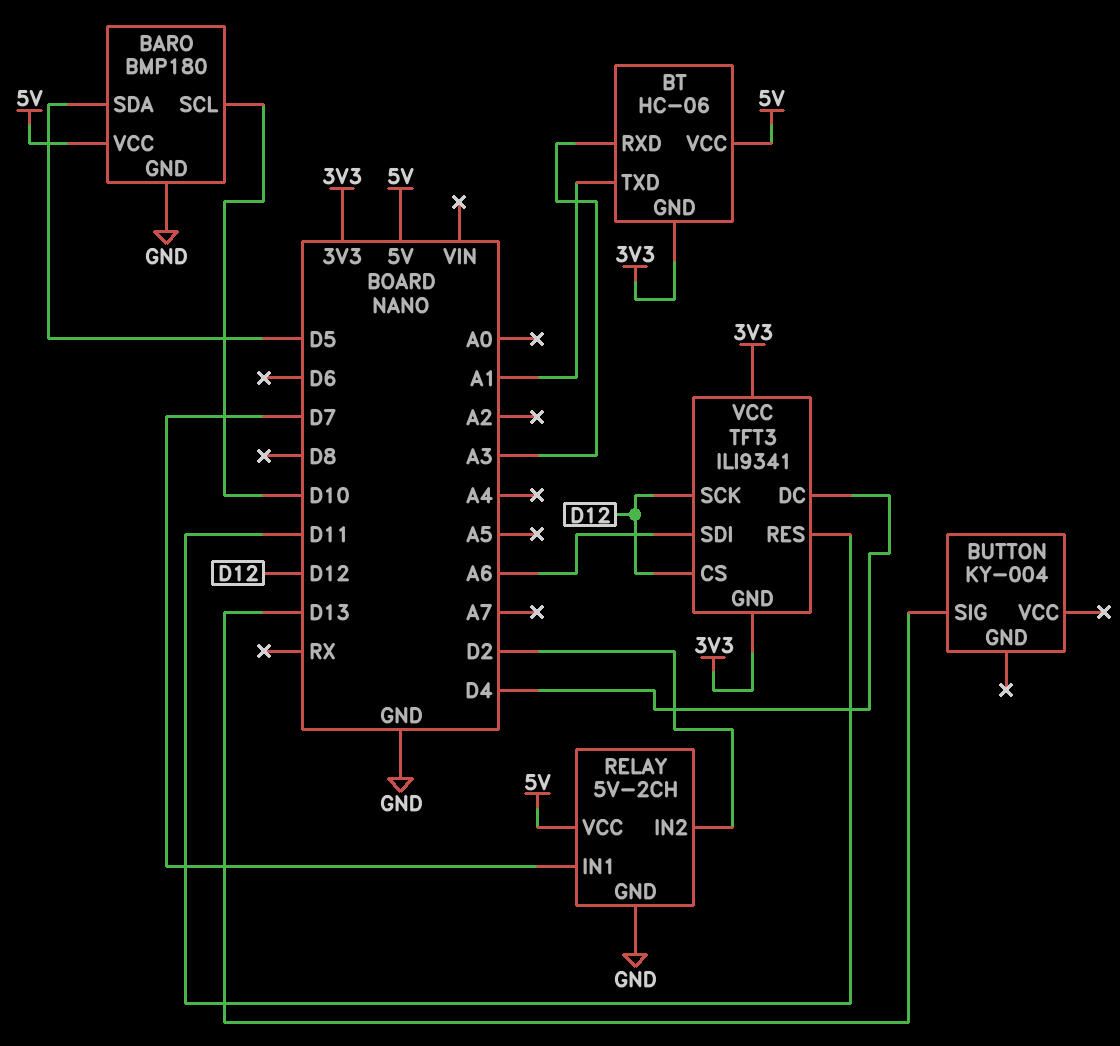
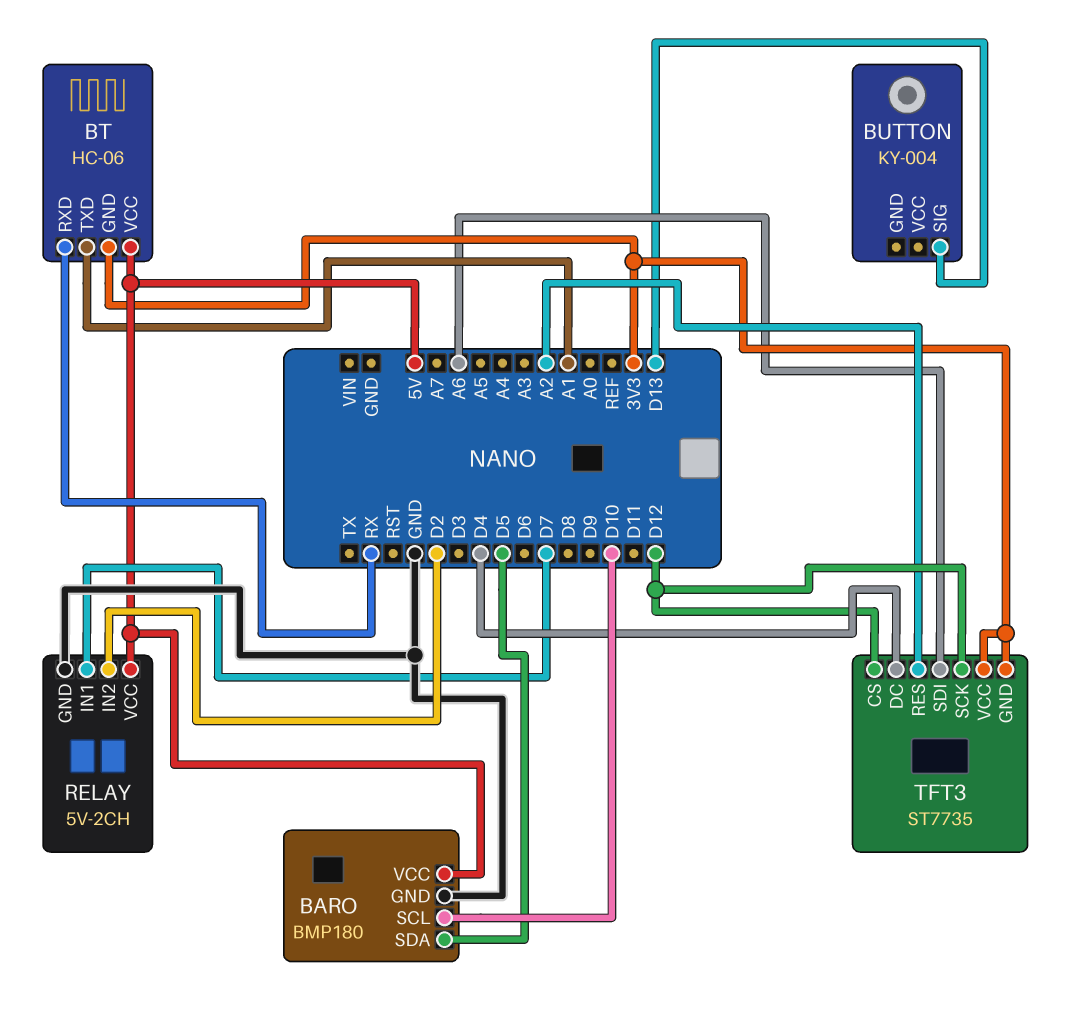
BT pin RXD: A3 -> RX
TFT3: ILI9341 -> ST7735
TFT3 pin RES: D11 -> A2

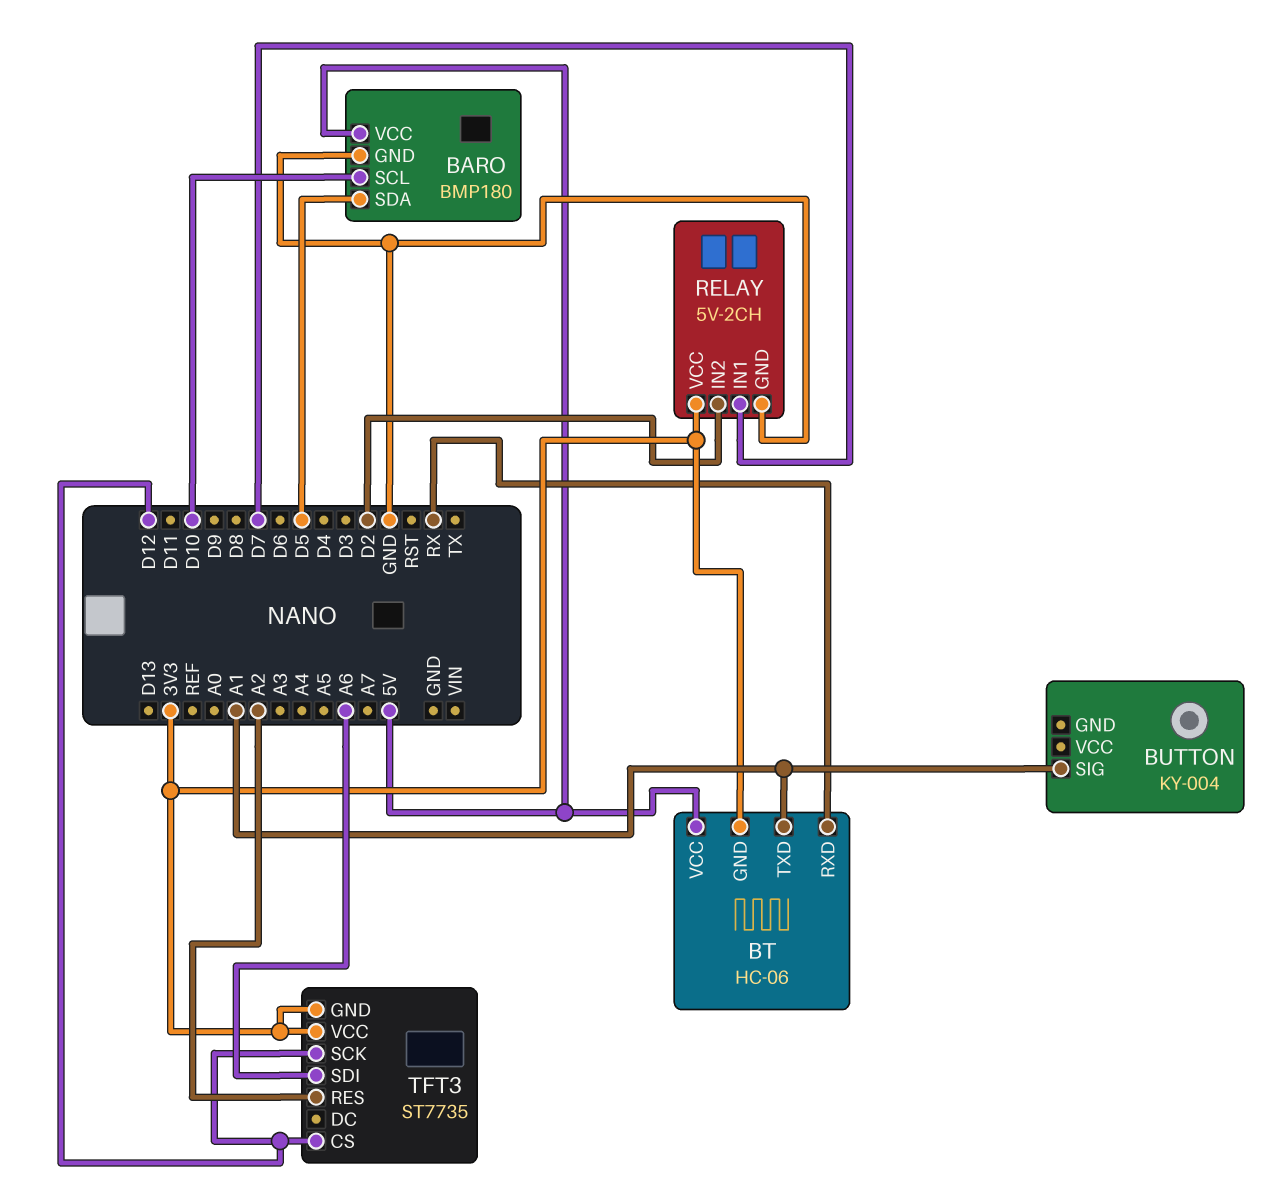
BUTTON pin SIG: D13 -> A1
RELAY pin VCC: 5V -> 3V3
TFT3 pin DC: D4 -> none

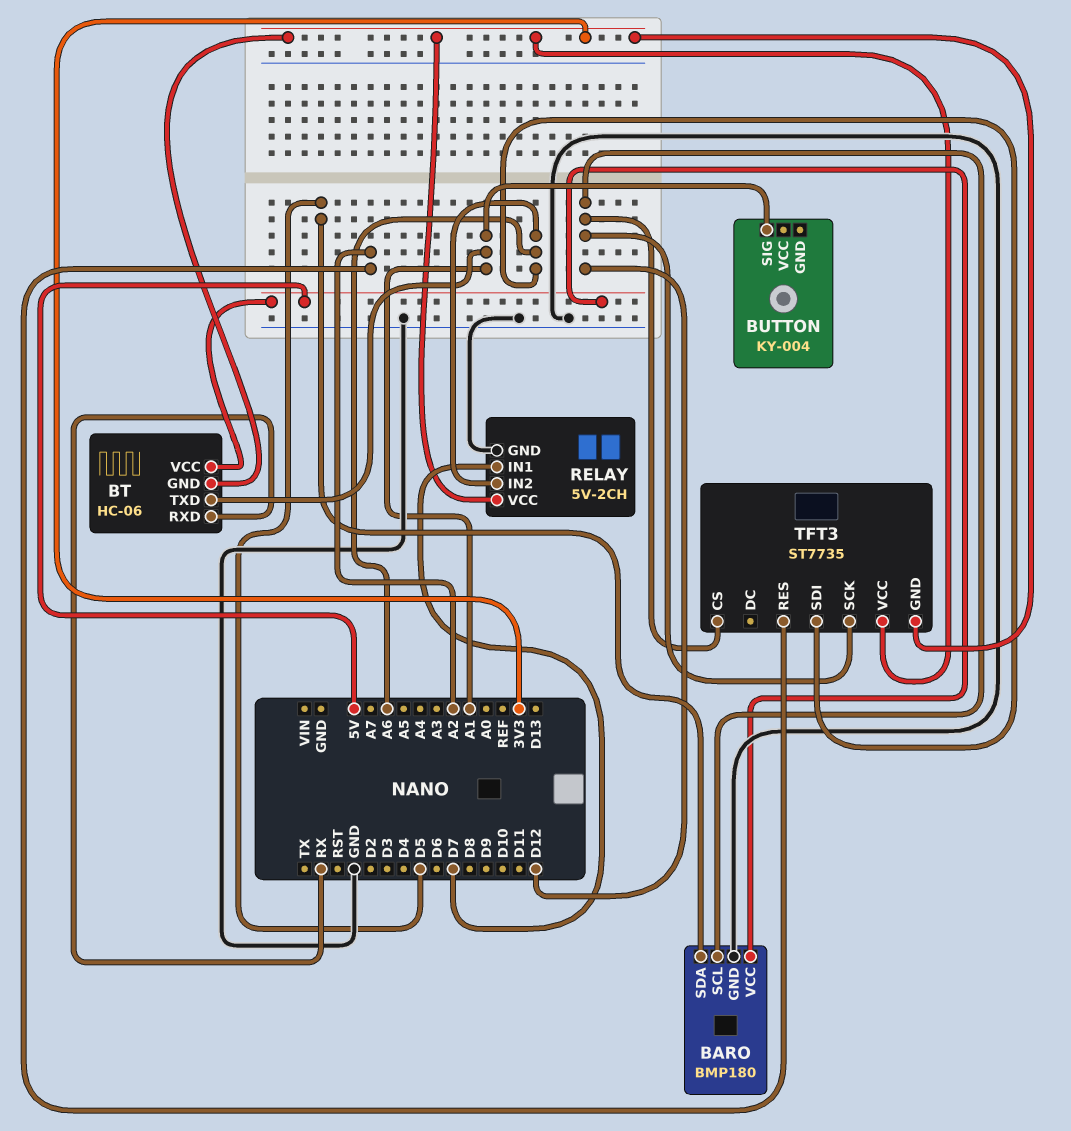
BARO pin SCL: D10 -> D12
RELAY pin IN2: D2 -> A6

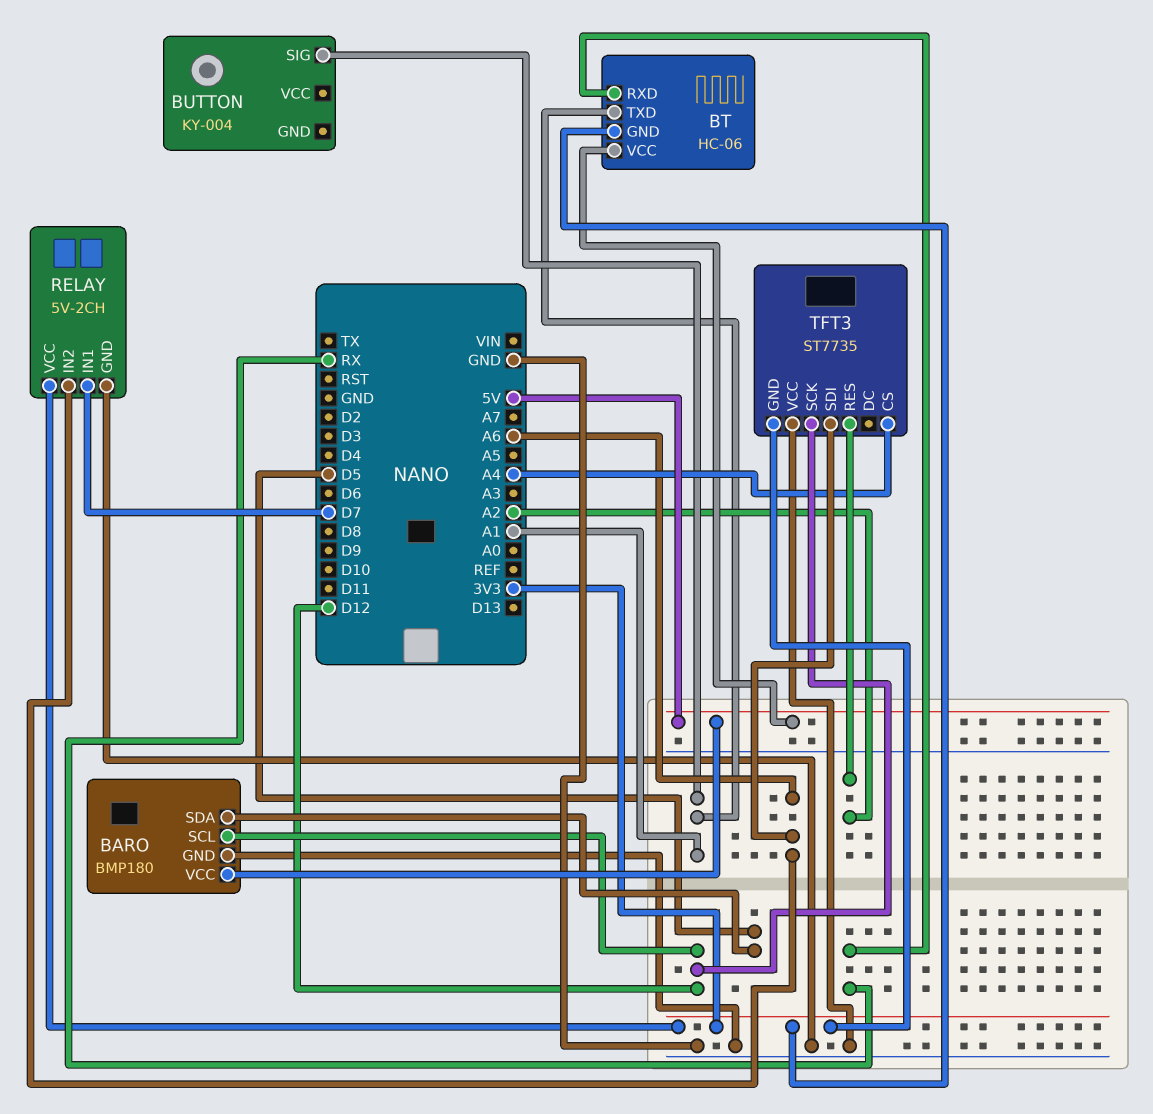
TFT3 pin CS: D12 -> A4
TFT3 pin VCC: 3V3 -> GND

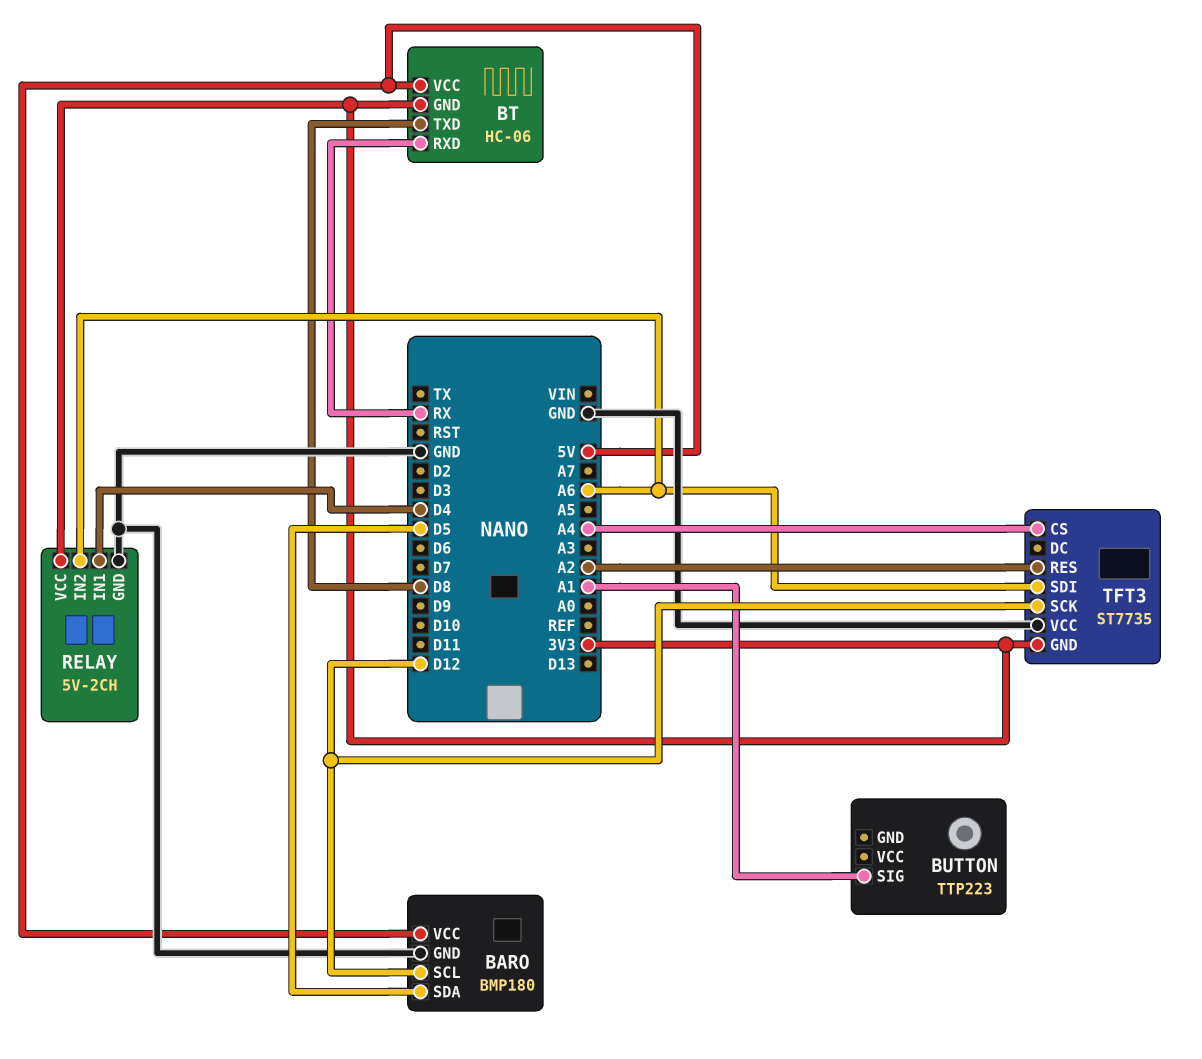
BT pin TXD: A1 -> D8
BUTTON: KY-004 -> TTP223
RELAY pin IN1: D7 -> D4

